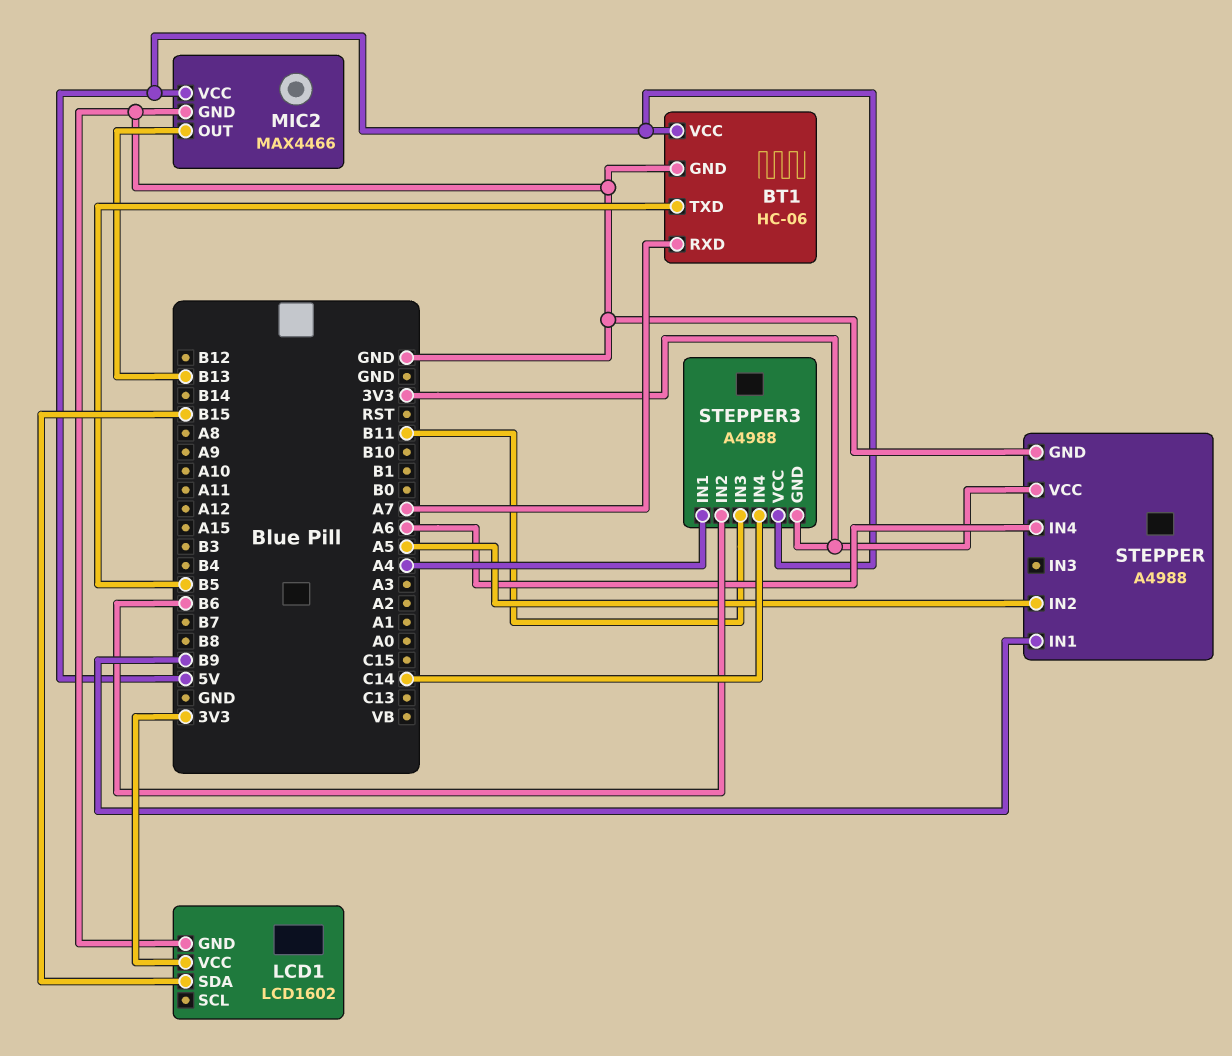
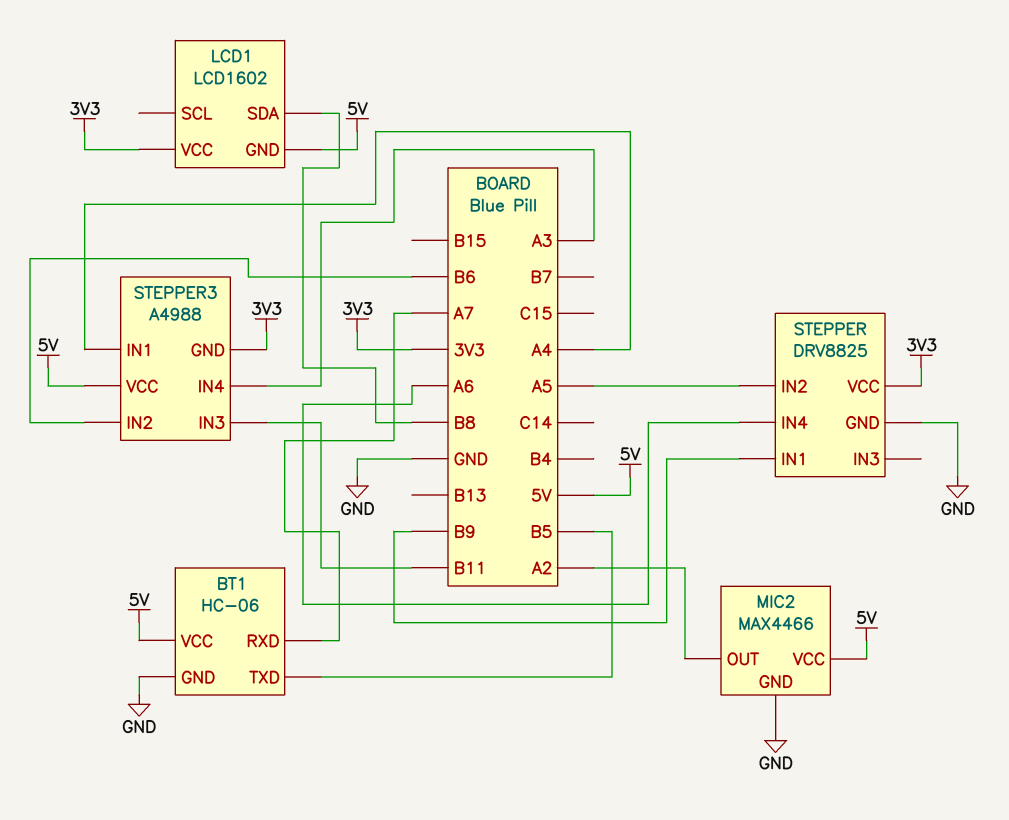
LCD1 pin GND: GND -> 5V
LCD1 pin SDA: B15 -> B8
MIC2 pin OUT: B13 -> A2
STEPPER: A4988 -> DRV8825
STEPPER3 pin IN4: C14 -> A3

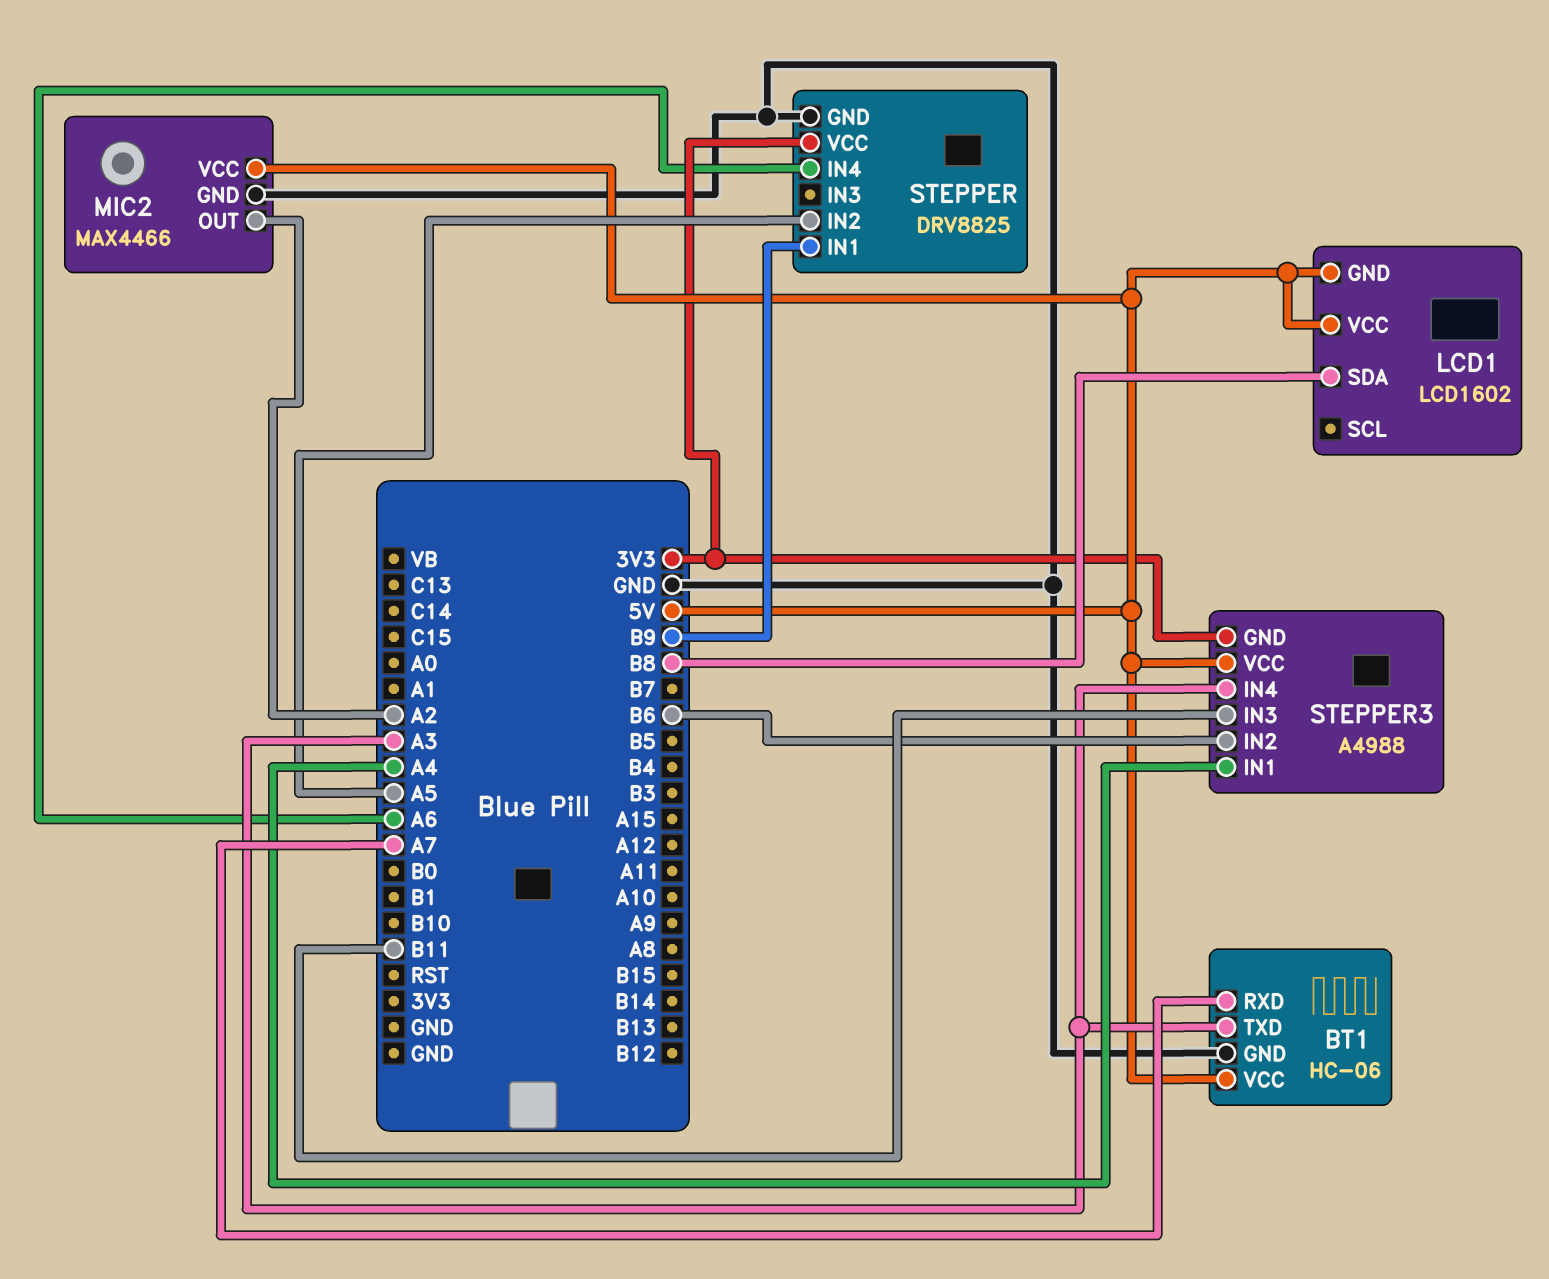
BT1 pin TXD: B5 -> A3
LCD1 pin VCC: 3V3 -> 5V

